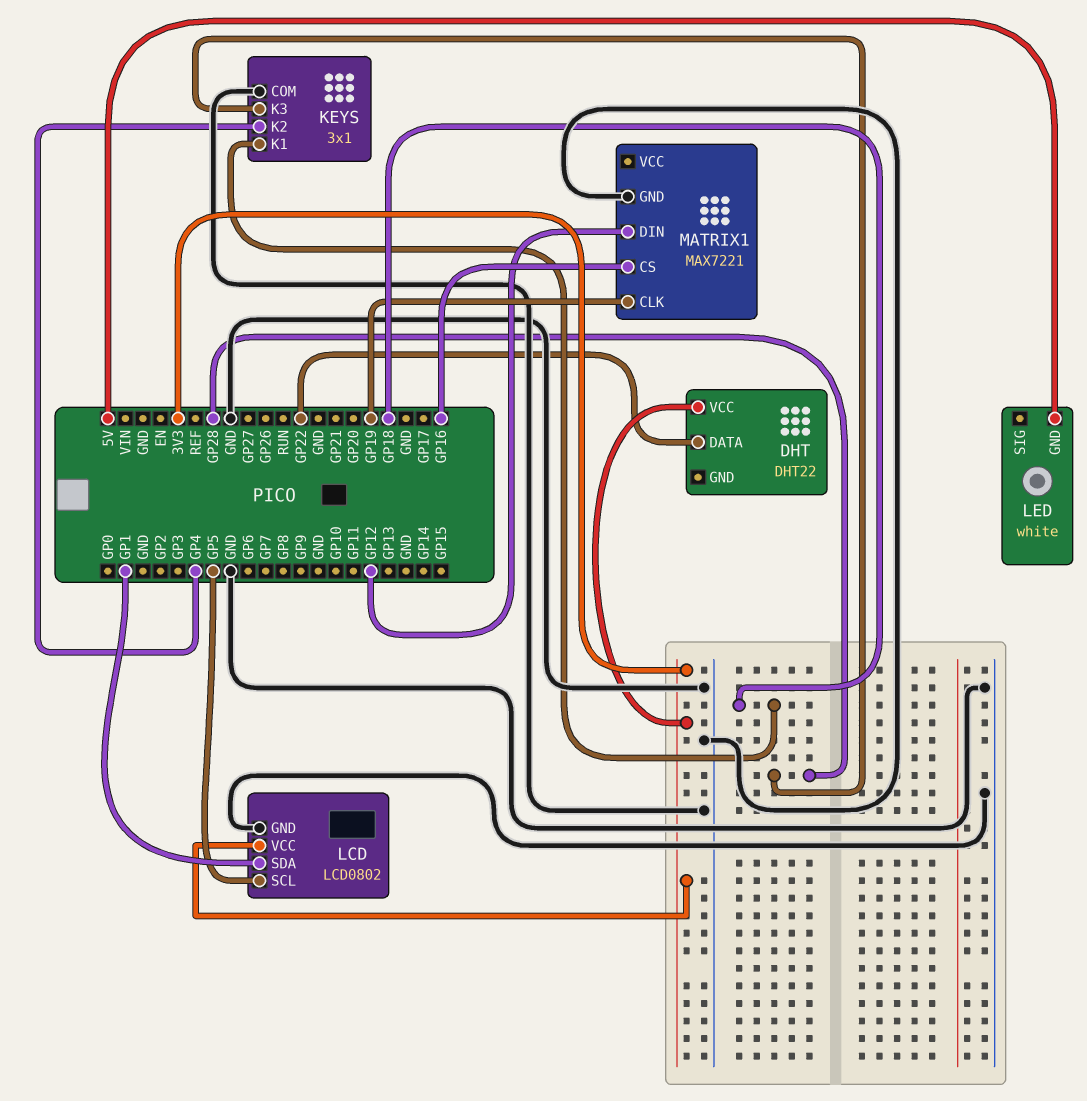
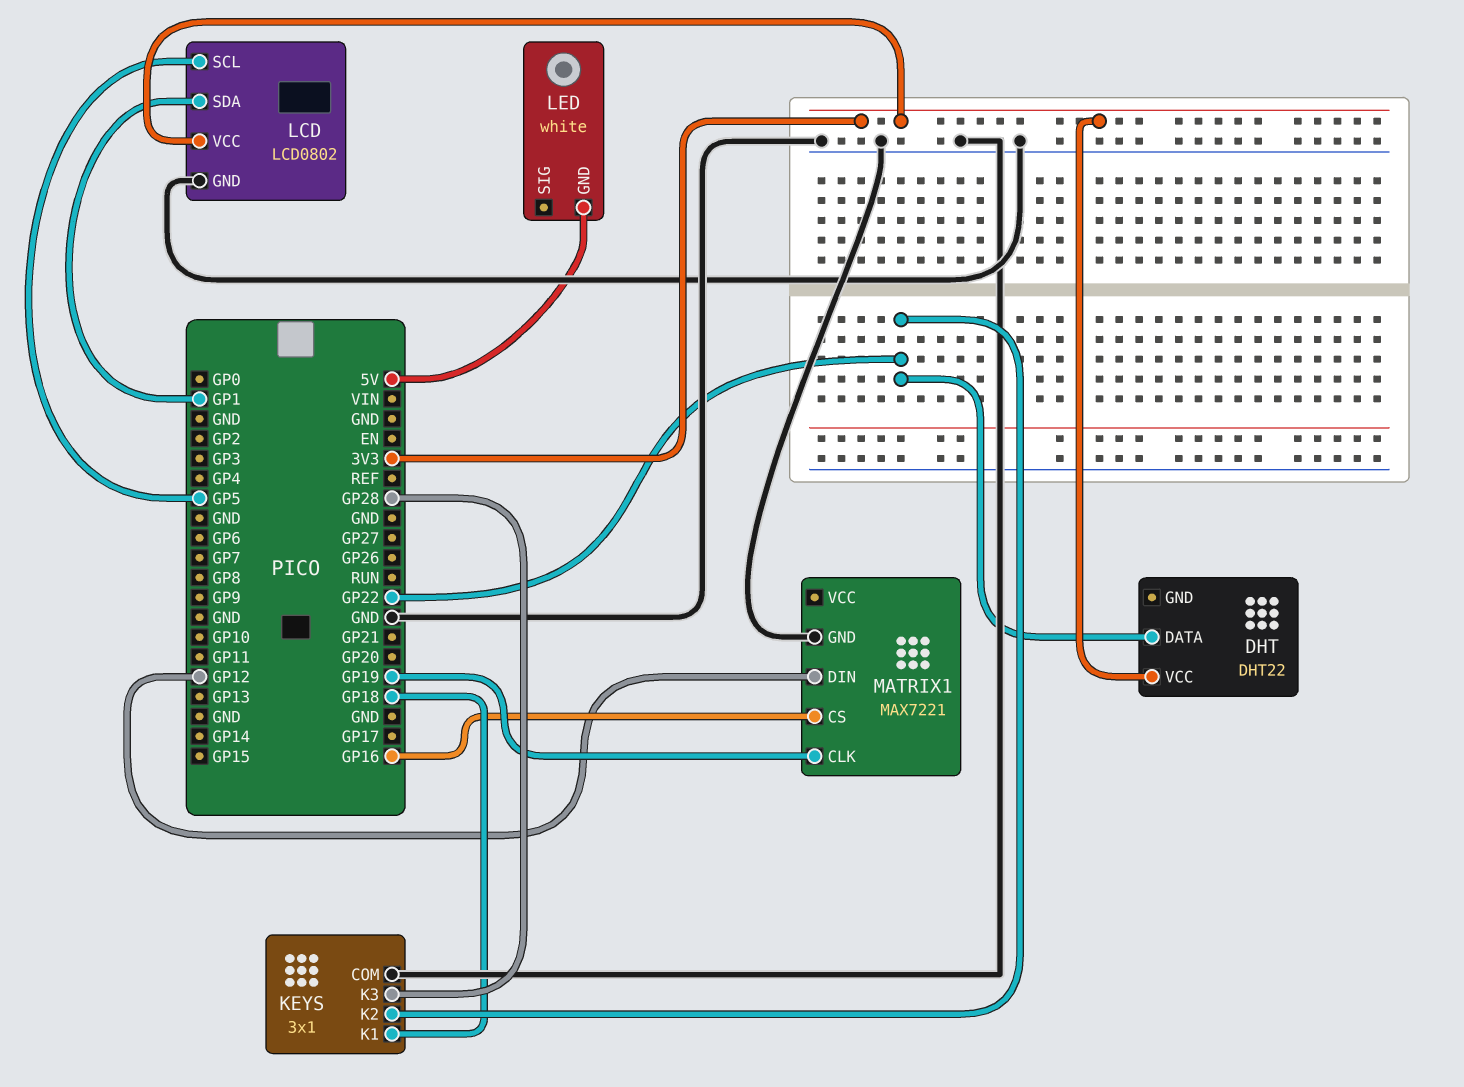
KEYS pin K2: GP4 -> GP22

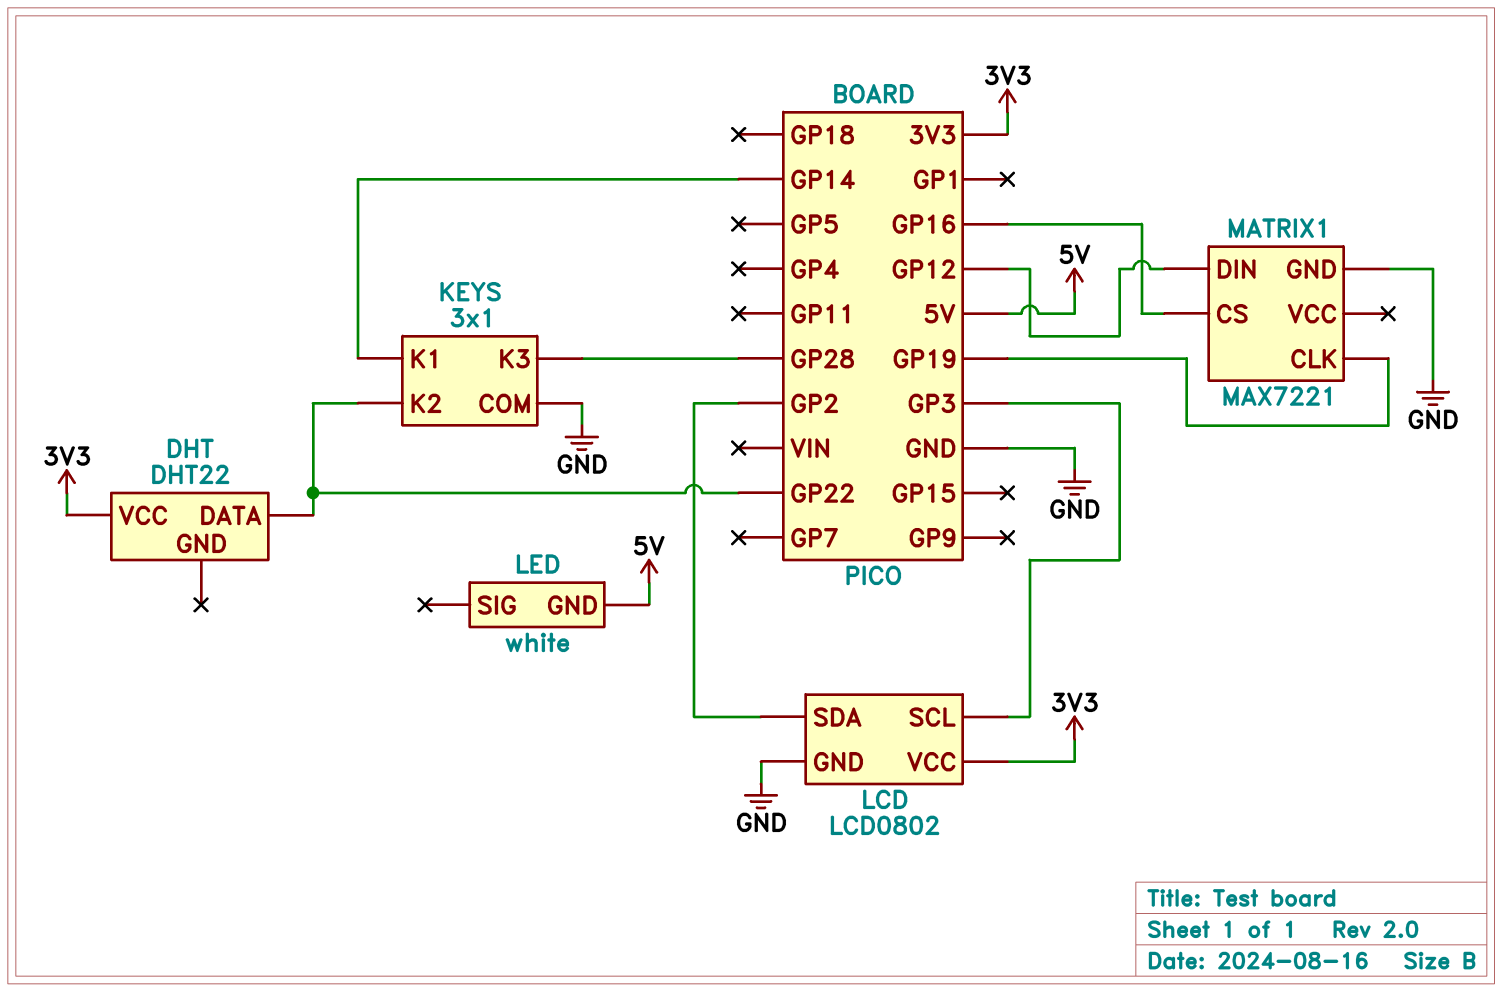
KEYS pin K1: GP18 -> GP14
LCD pin SCL: GP5 -> GP3
LCD pin SDA: GP1 -> GP2

